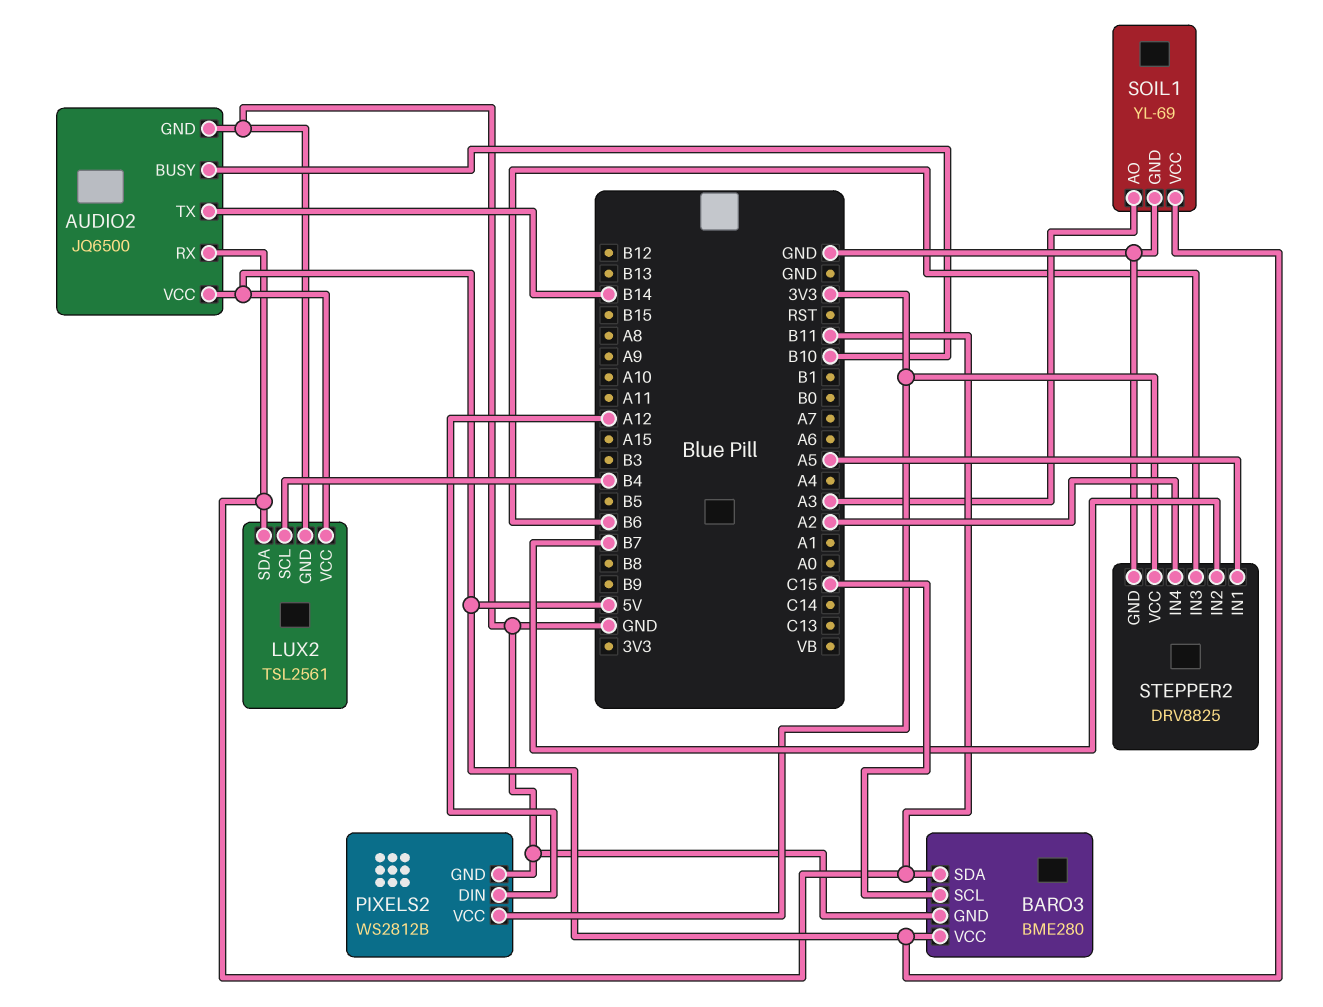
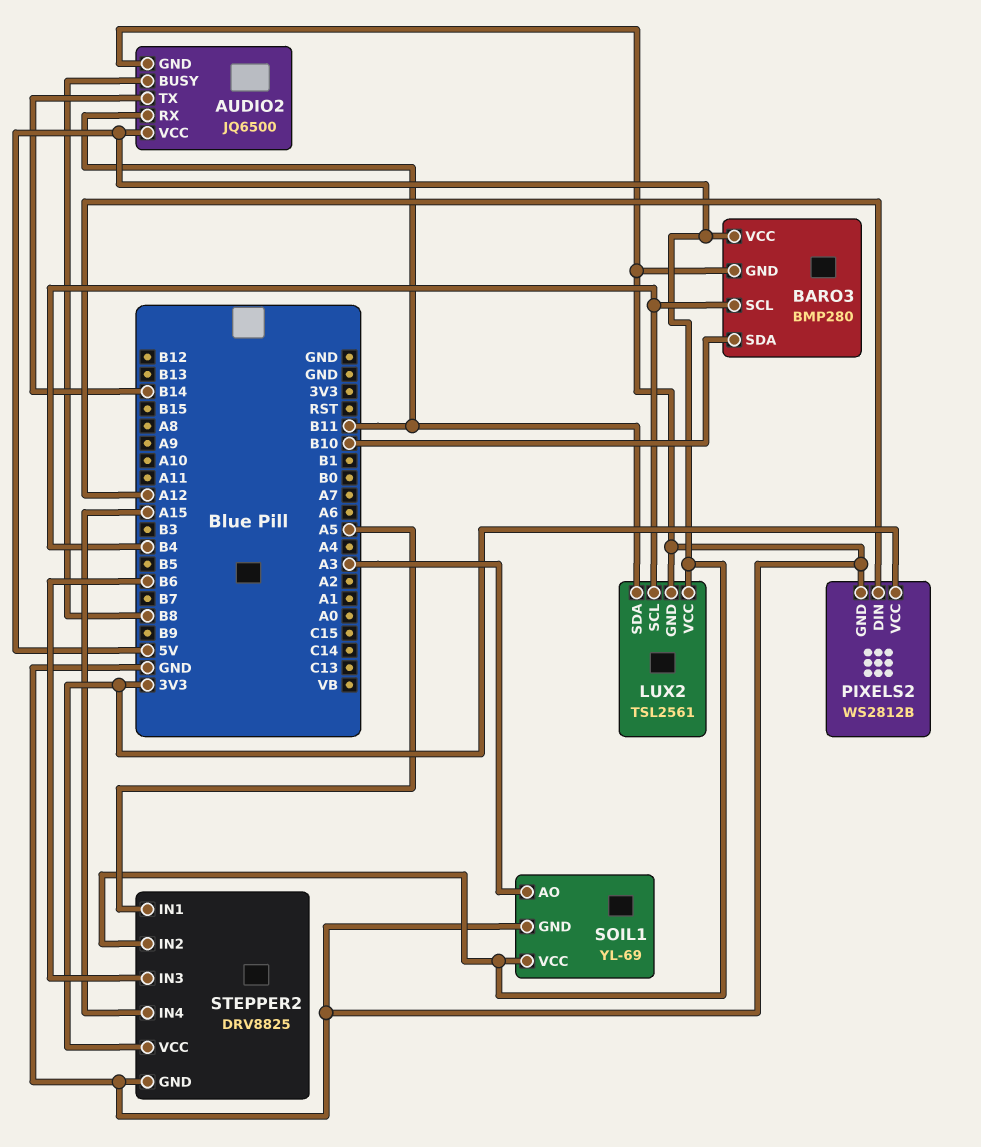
AUDIO2 pin BUSY: B10 -> B8
BARO3: BME280 -> BMP280
BARO3 pin SCL: C15 -> B4
BARO3 pin SDA: B11 -> B10
STEPPER2 pin IN2: B7 -> 5V
STEPPER2 pin IN4: A2 -> A15

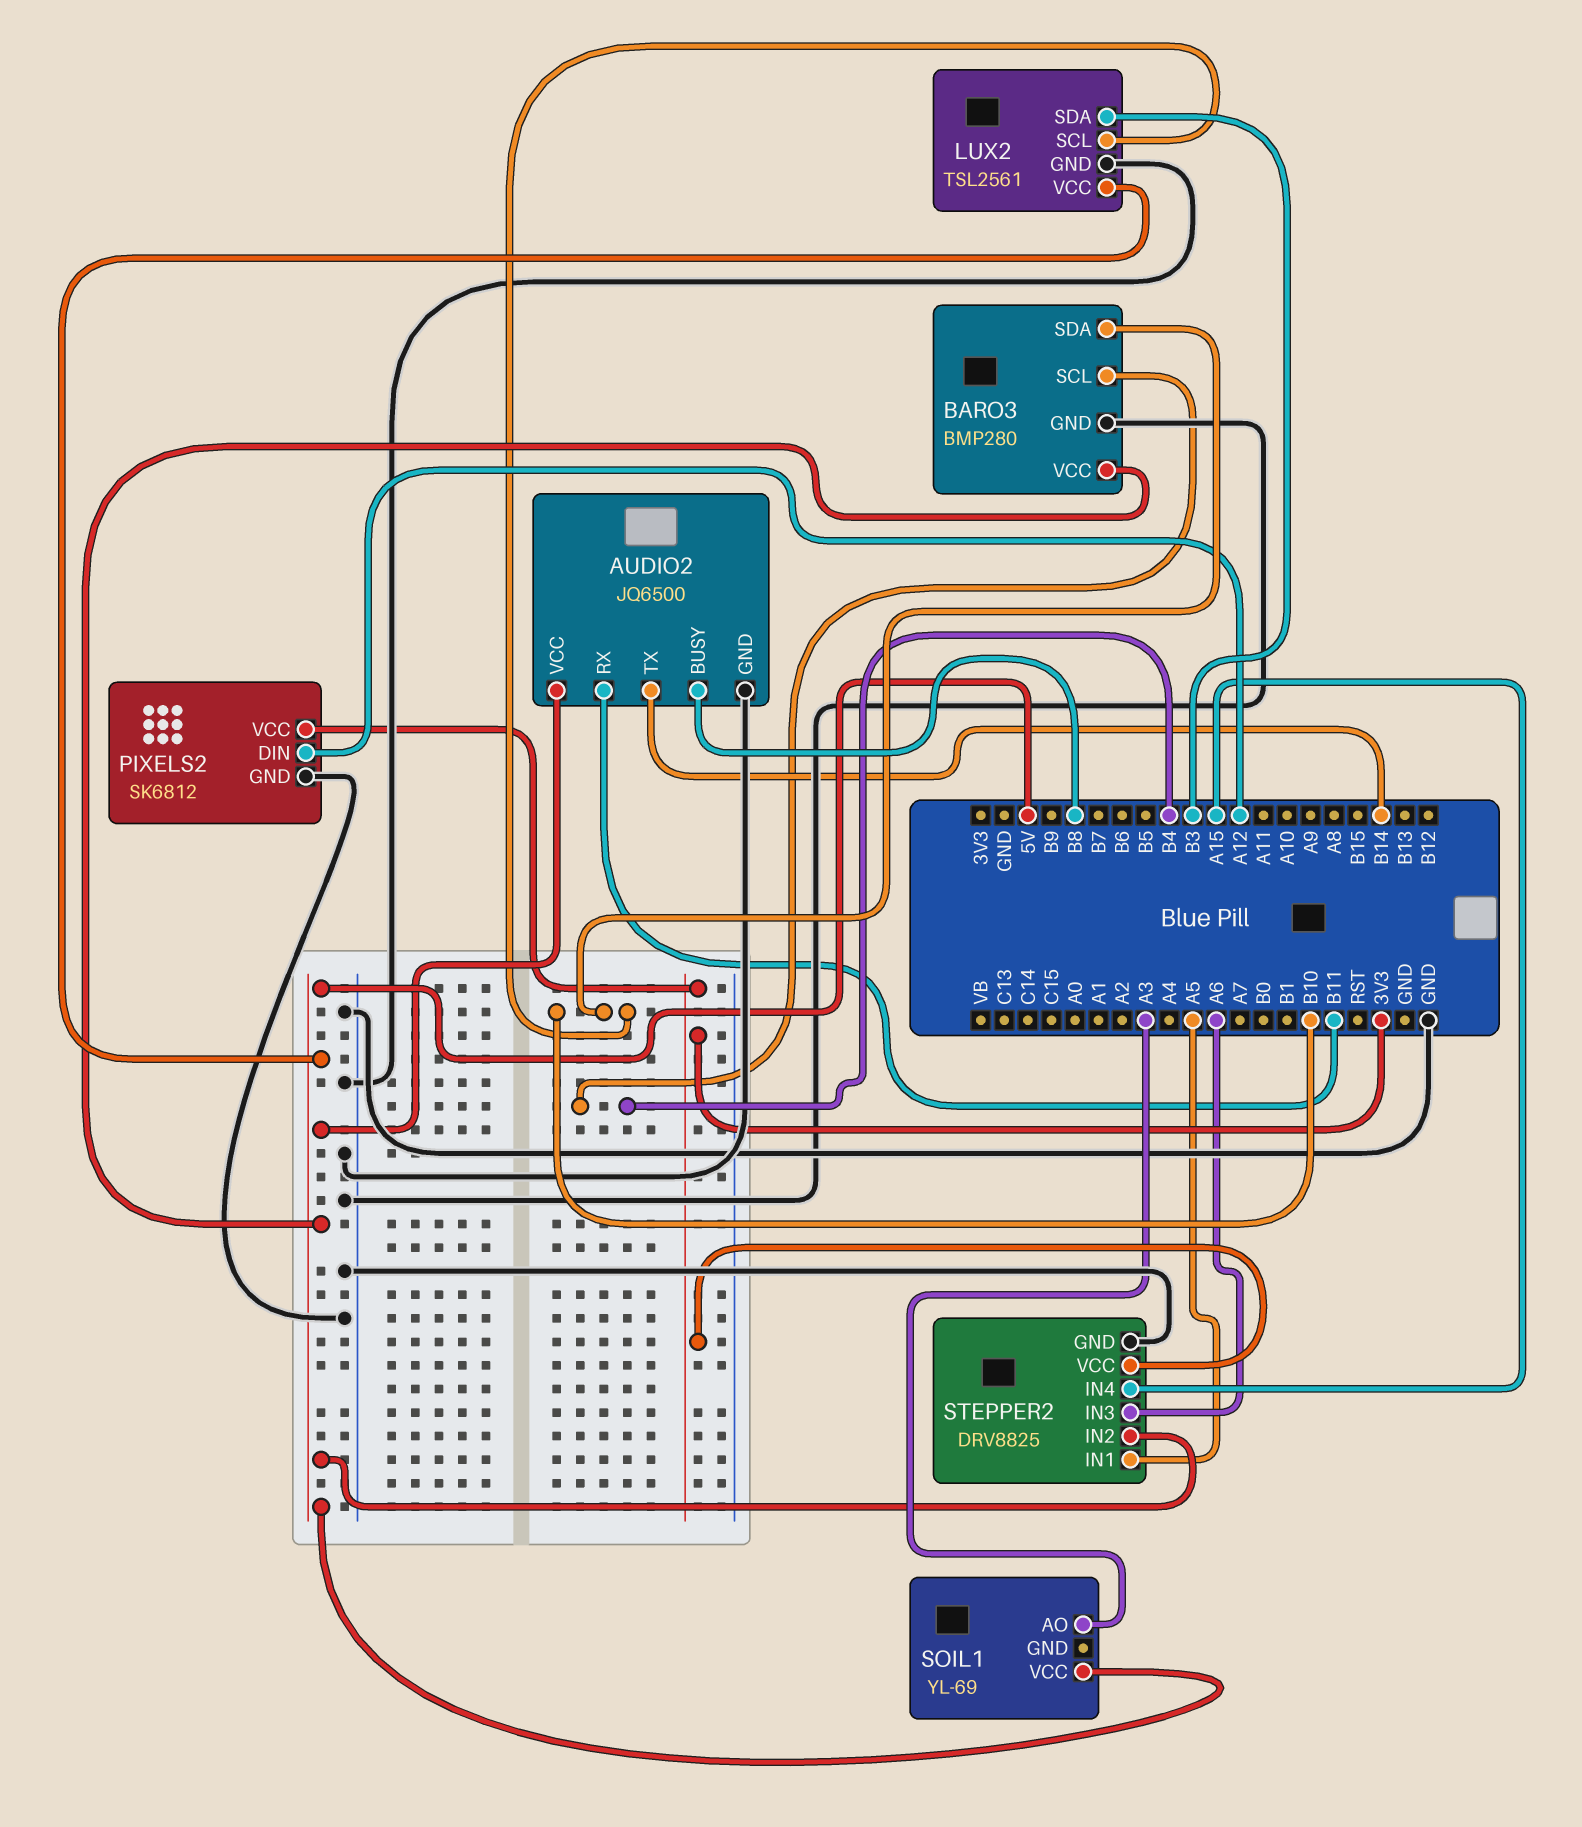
LUX2 pin SCL: B4 -> B10
LUX2 pin SDA: B11 -> B3
PIXELS2: WS2812B -> SK6812
SOIL1 pin GND: GND -> none
STEPPER2 pin IN3: B6 -> A6

